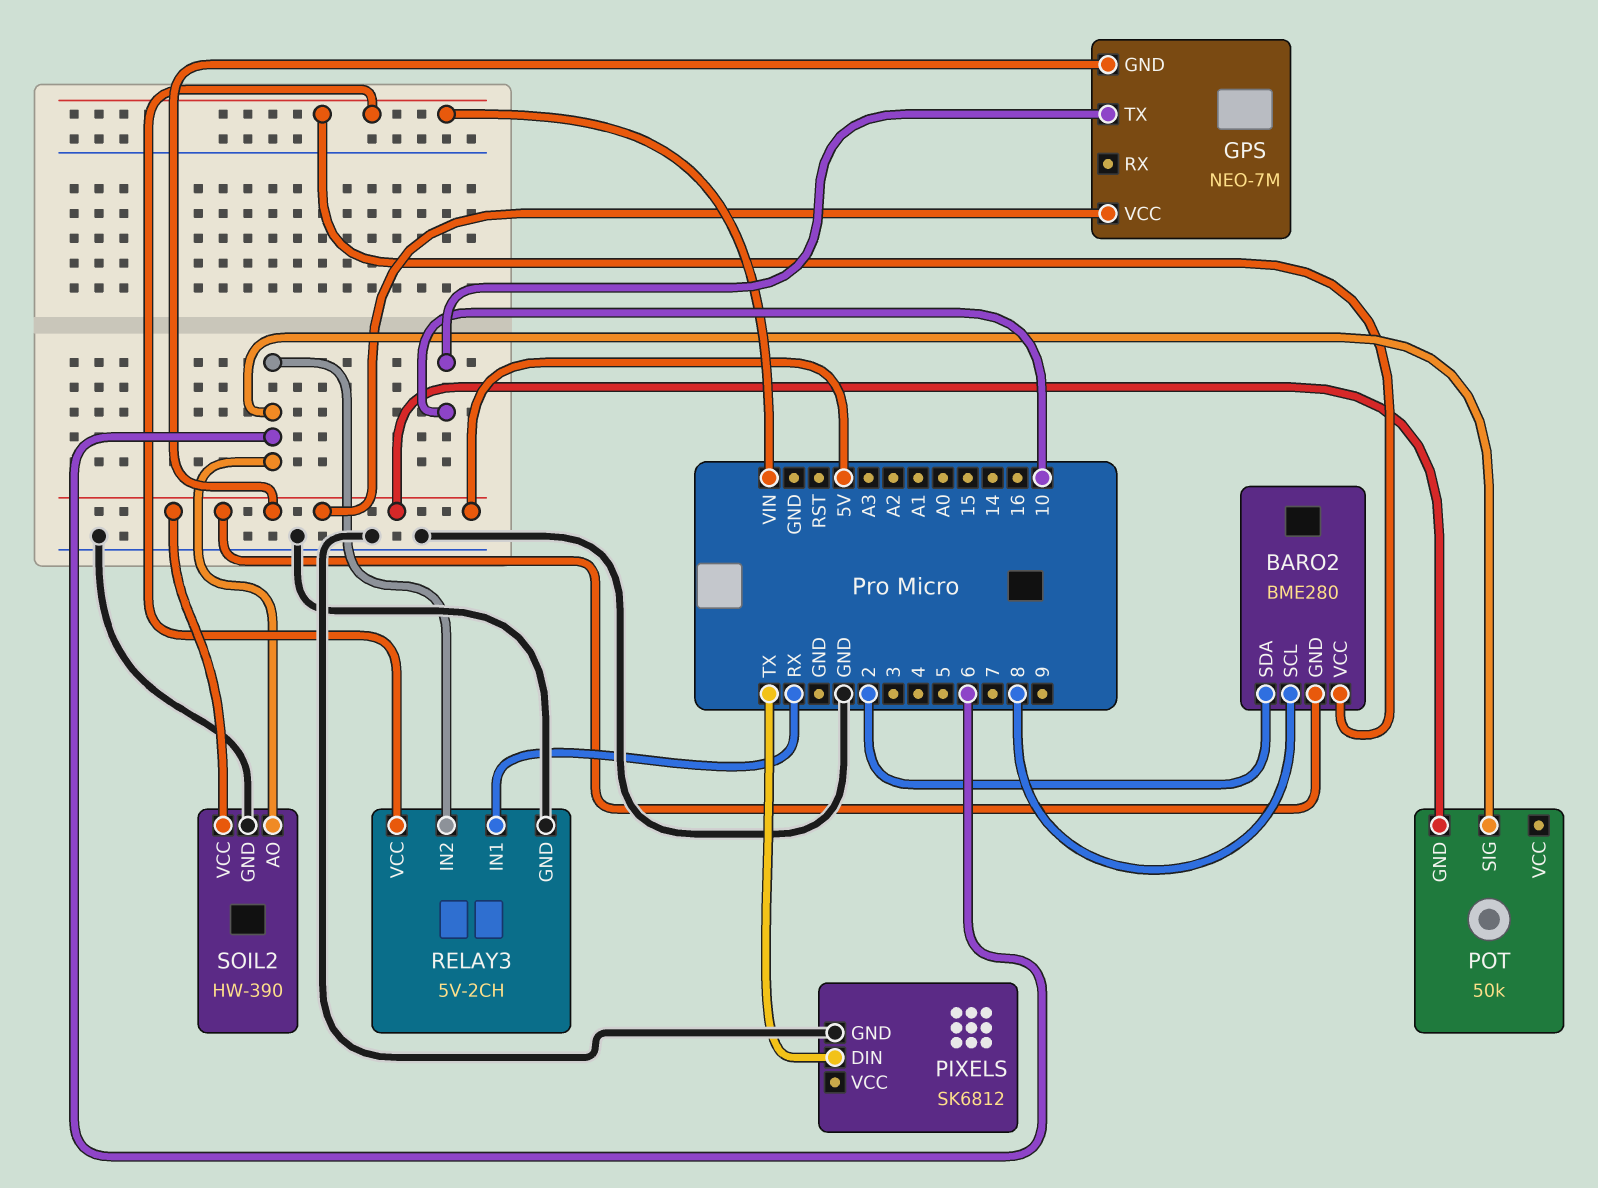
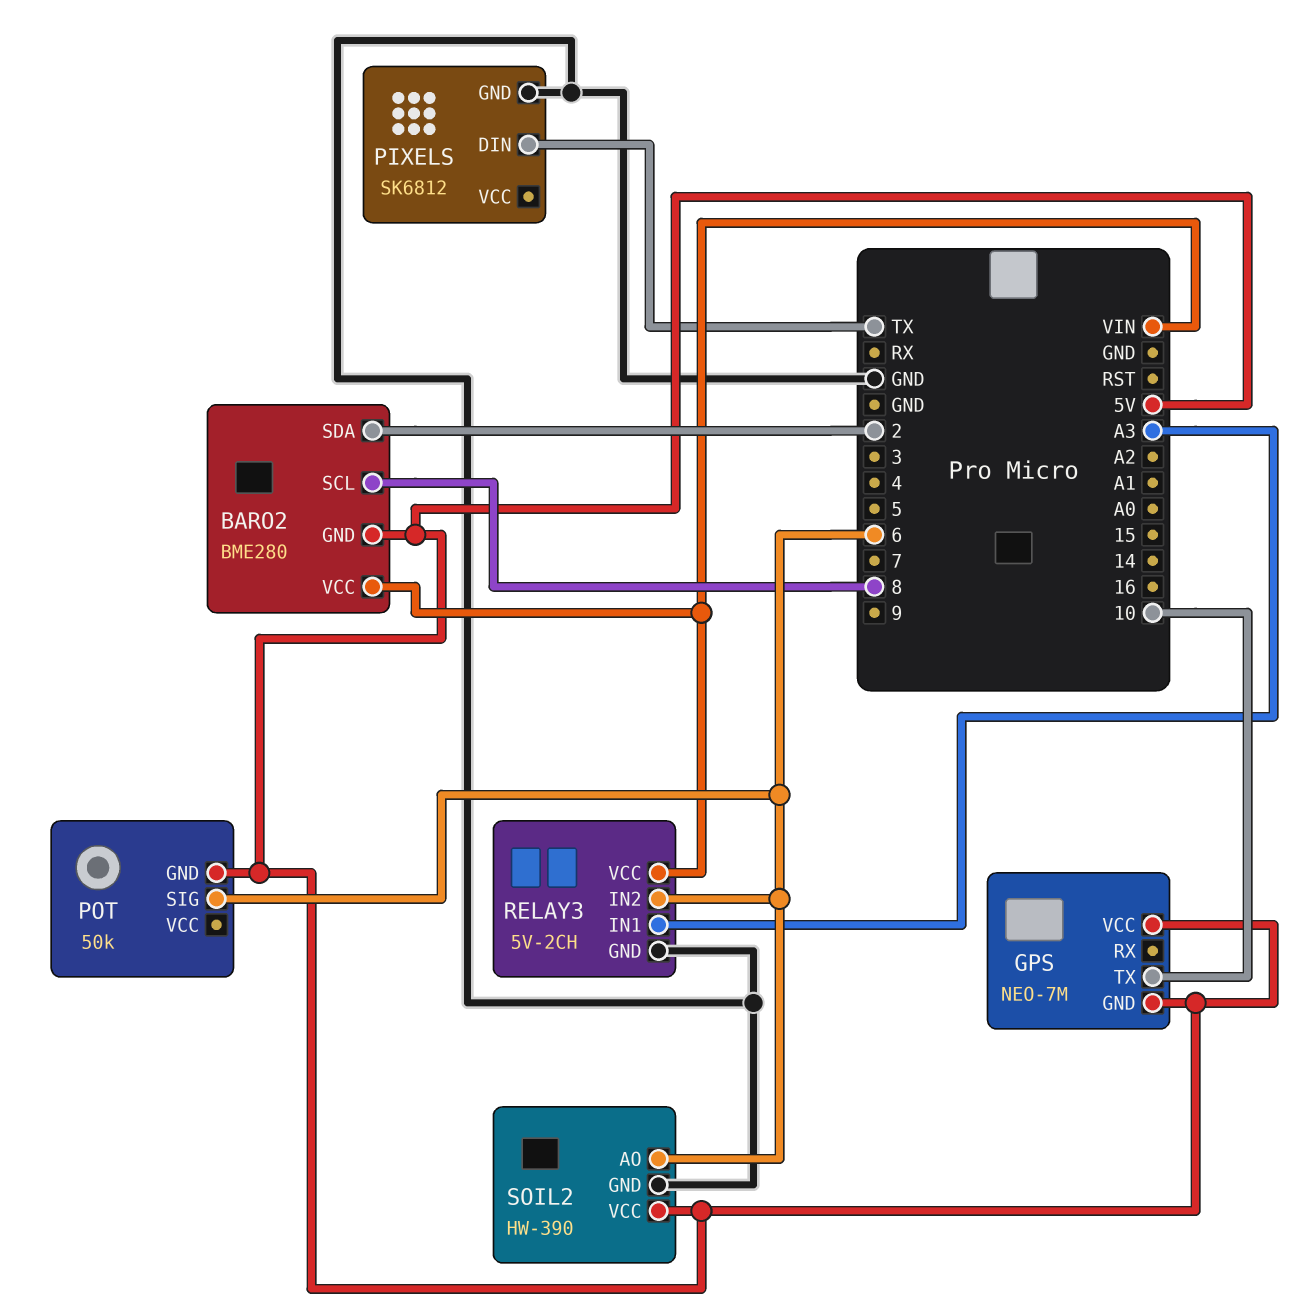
RELAY3 pin IN1: RX -> A3

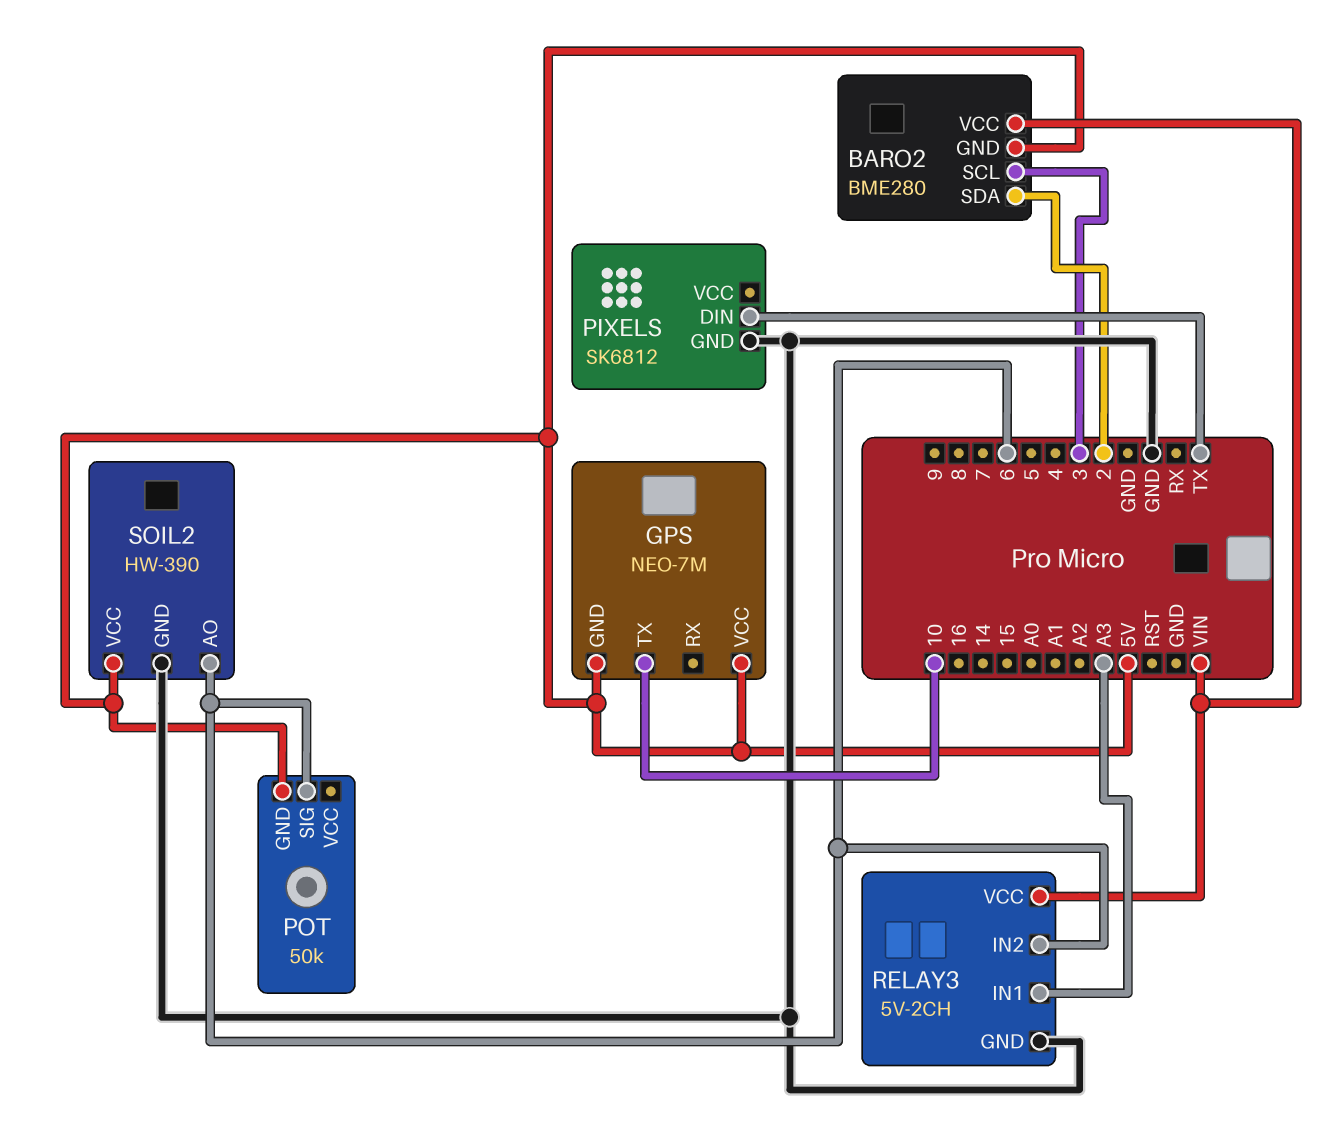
BARO2 pin SCL: 8 -> 3

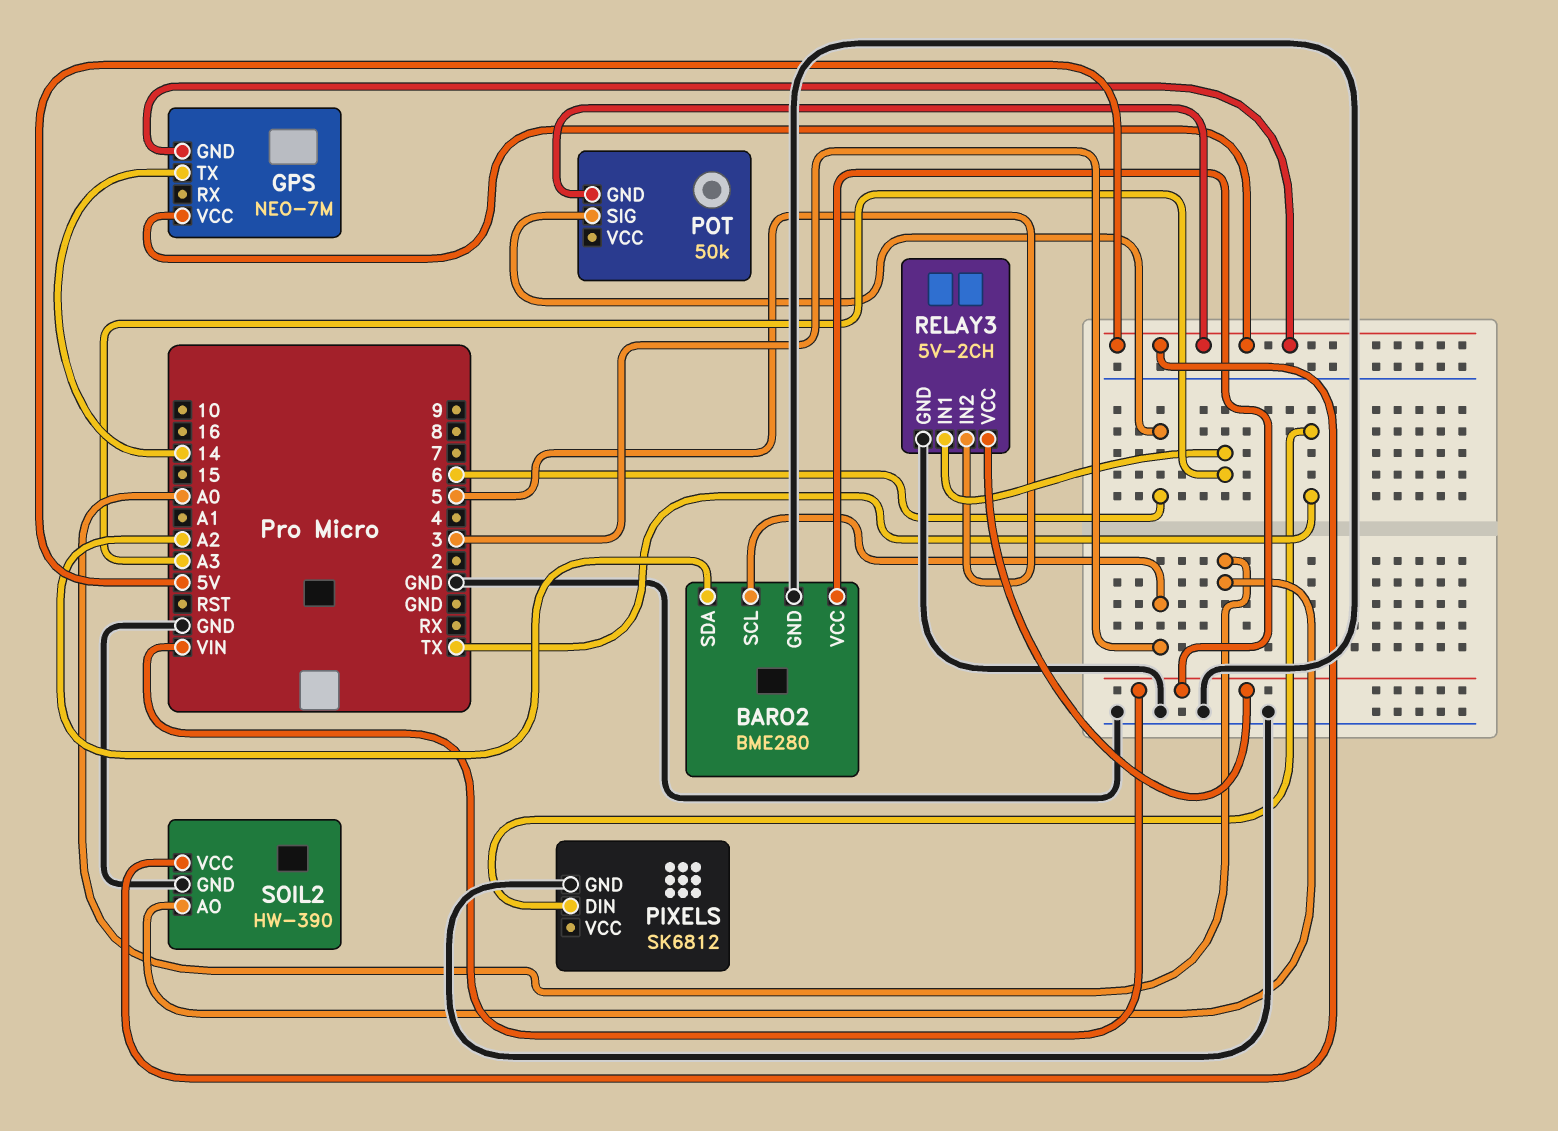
BARO2 pin GND: 5V -> GND
BARO2 pin SDA: 2 -> A2
GPS pin TX: 10 -> 14
RELAY3 pin IN2: 6 -> 5
SOIL2 pin AO: 6 -> A0

